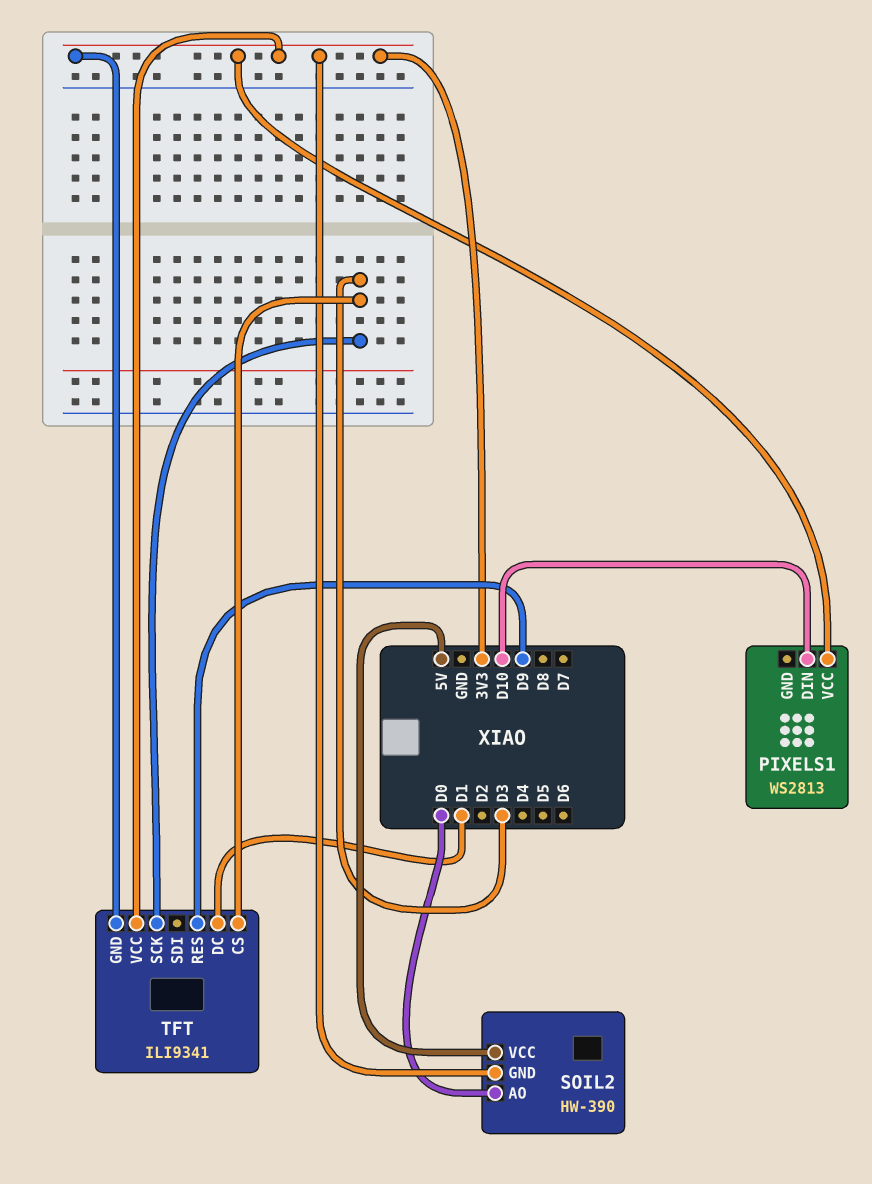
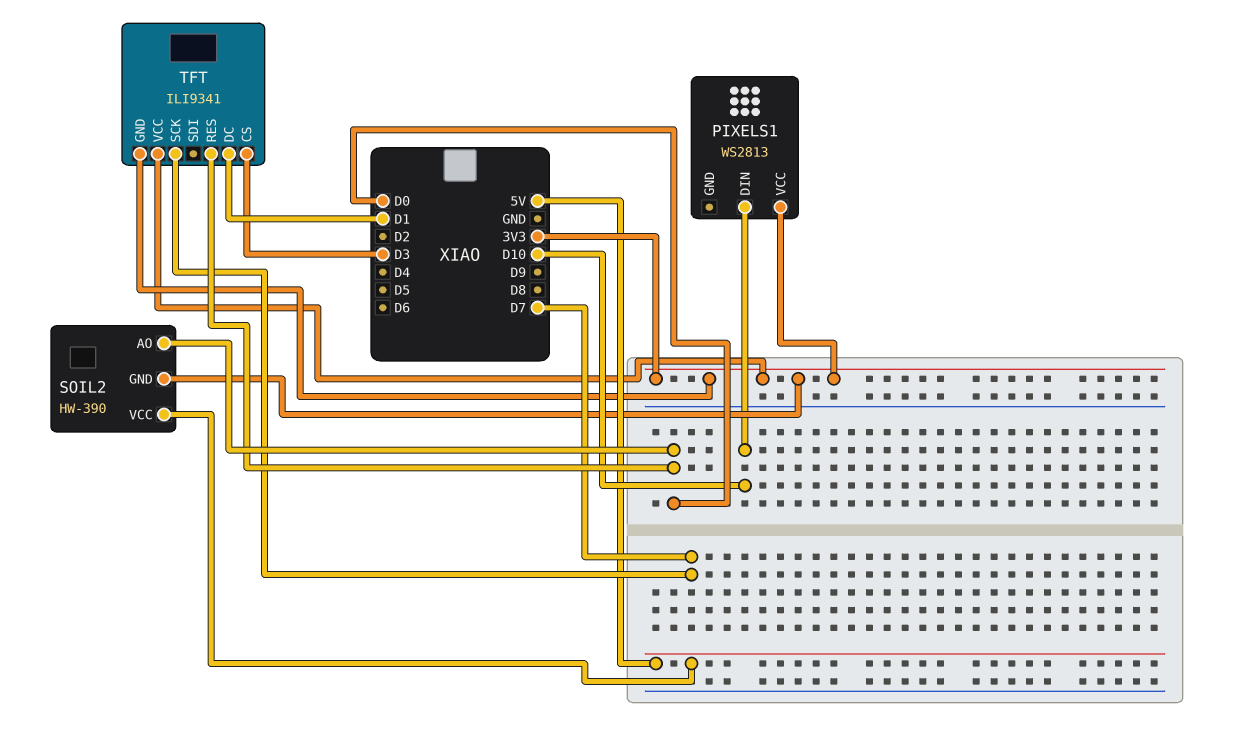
TFT pin RES: D9 -> D0
TFT pin SCK: D3 -> D7

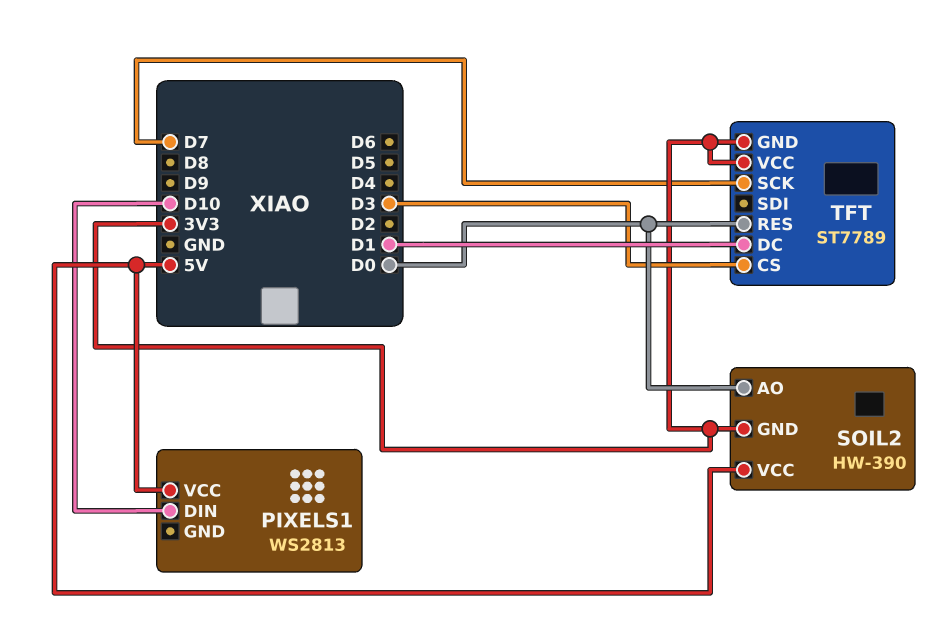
PIXELS1 pin VCC: 3V3 -> 5V
TFT: ILI9341 -> ST7789

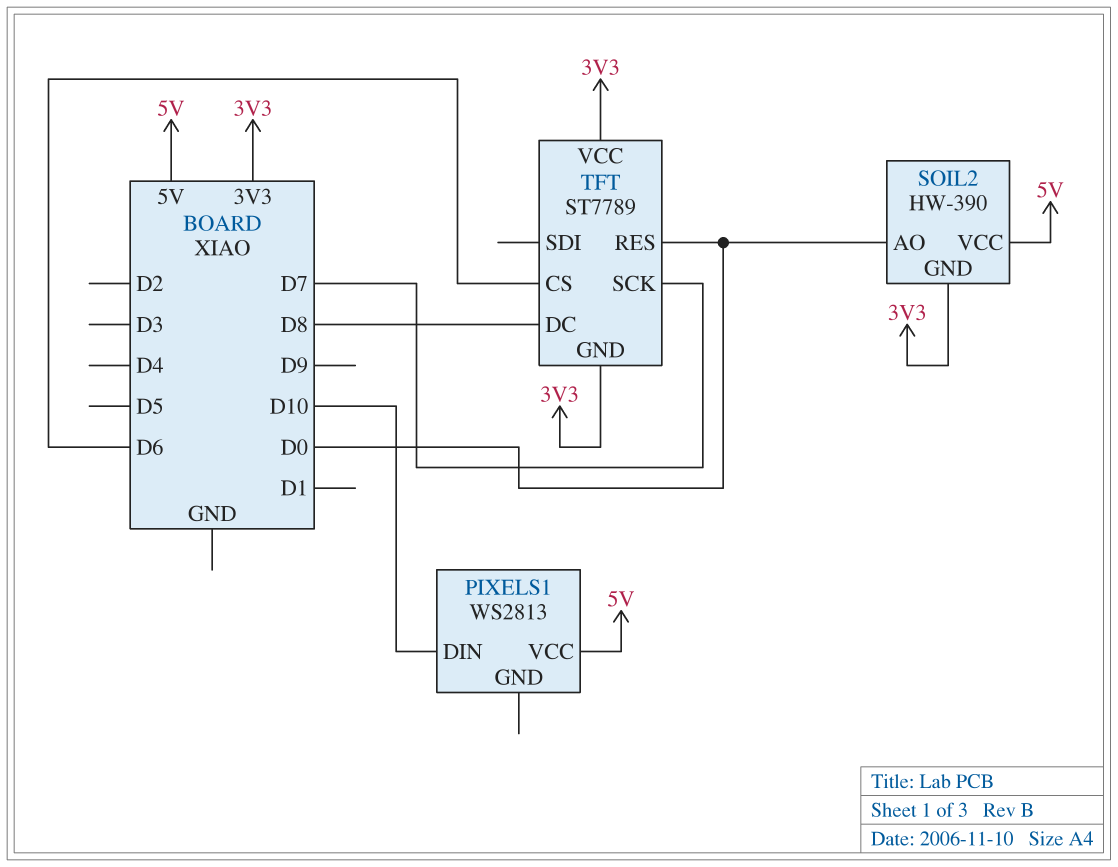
TFT pin CS: D3 -> D6
TFT pin DC: D1 -> D8

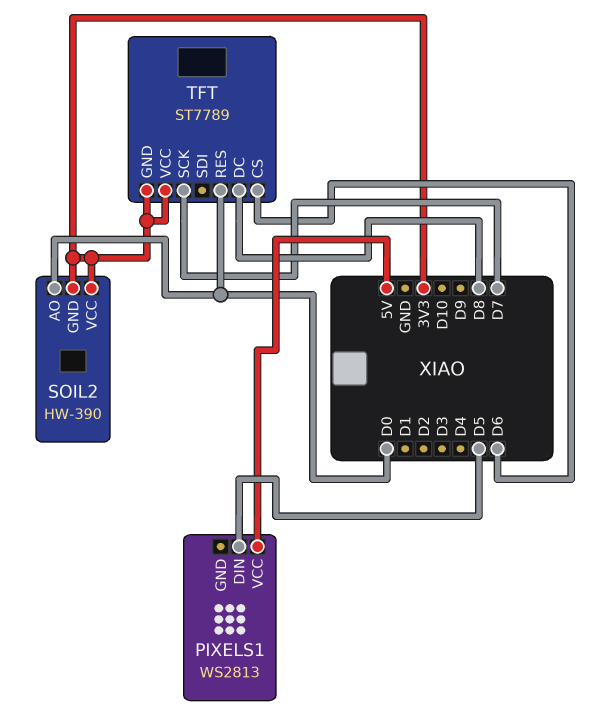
PIXELS1 pin DIN: D10 -> D5
SOIL2 pin VCC: 5V -> 3V3

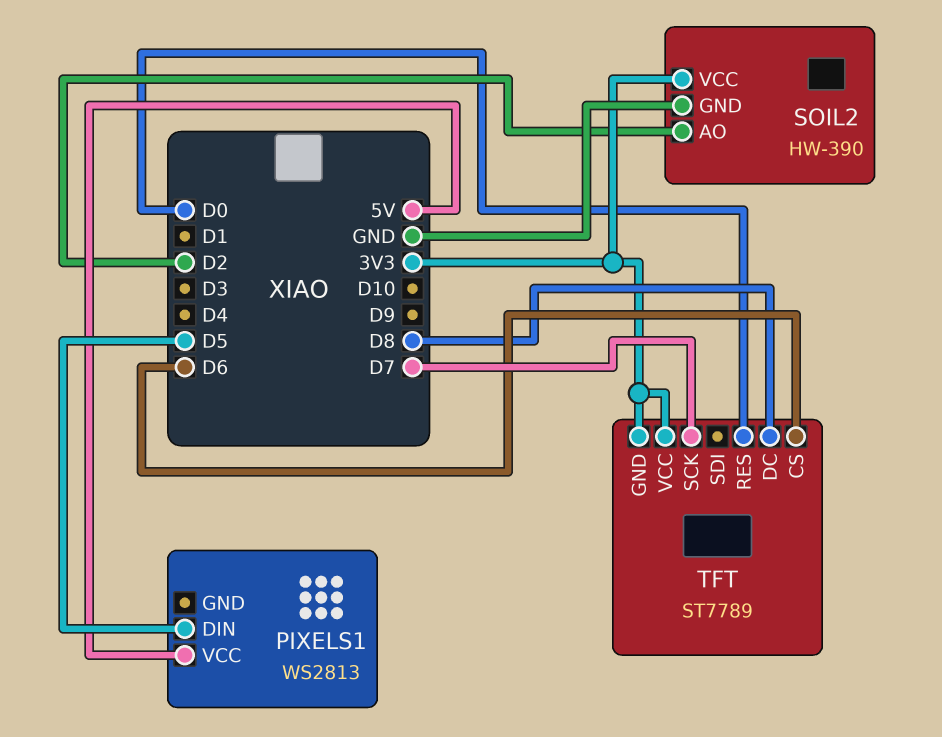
SOIL2 pin AO: D0 -> D2
SOIL2 pin GND: 3V3 -> GND

